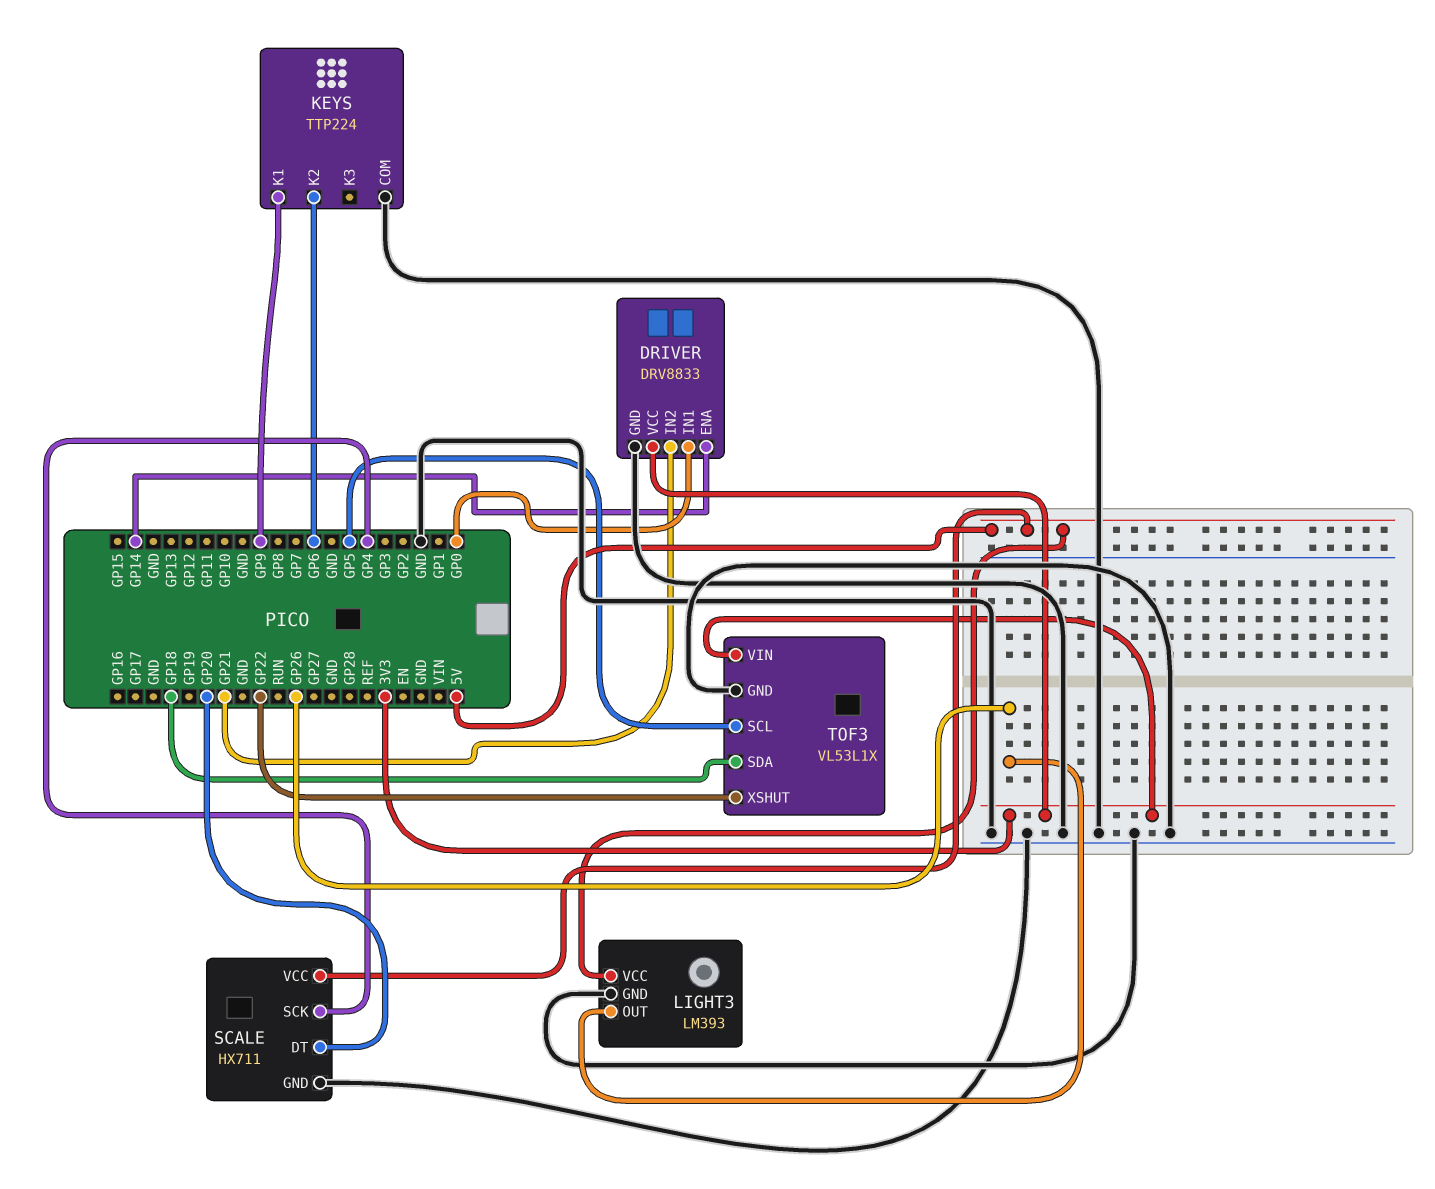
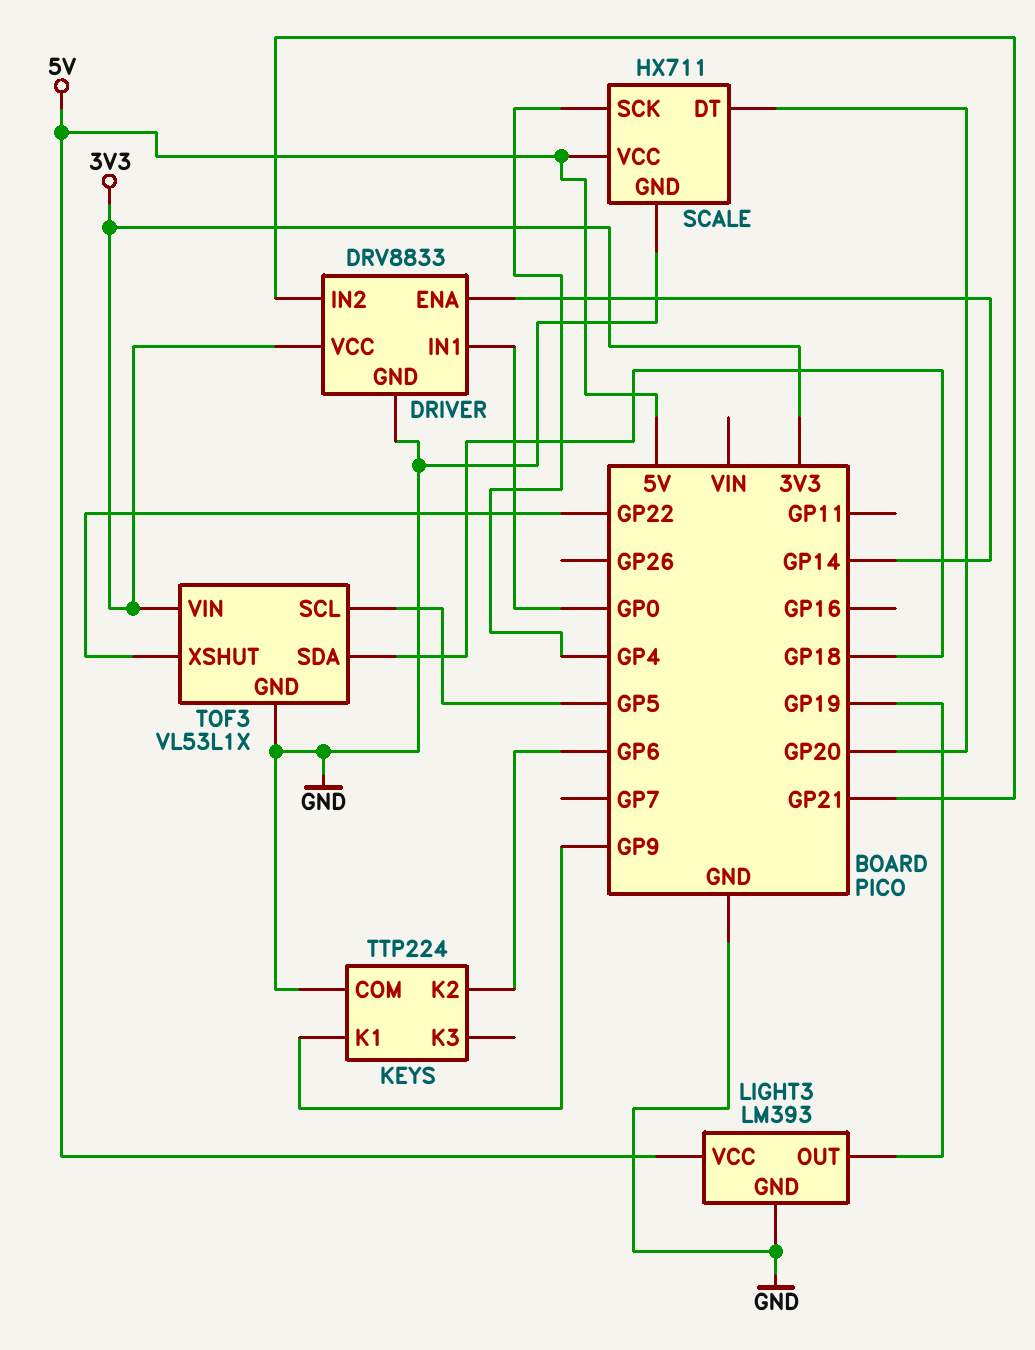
LIGHT3 pin OUT: GP26 -> GP19

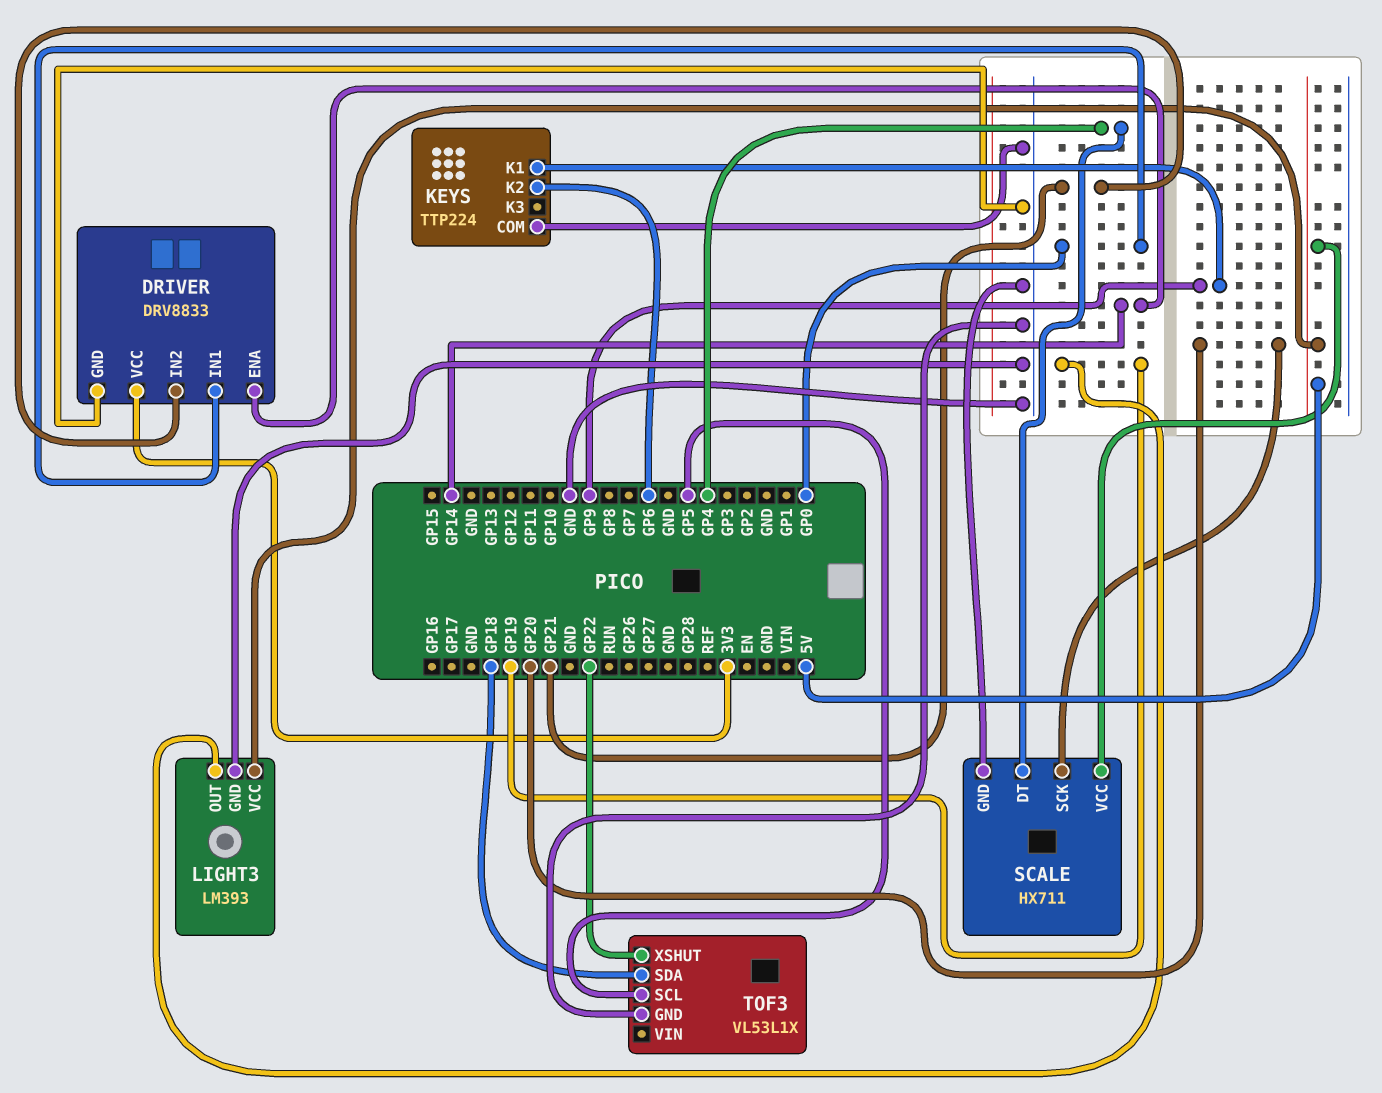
SCALE pin DT: GP20 -> GP4
SCALE pin SCK: GP4 -> GP20
TOF3 pin VIN: 3V3 -> none

